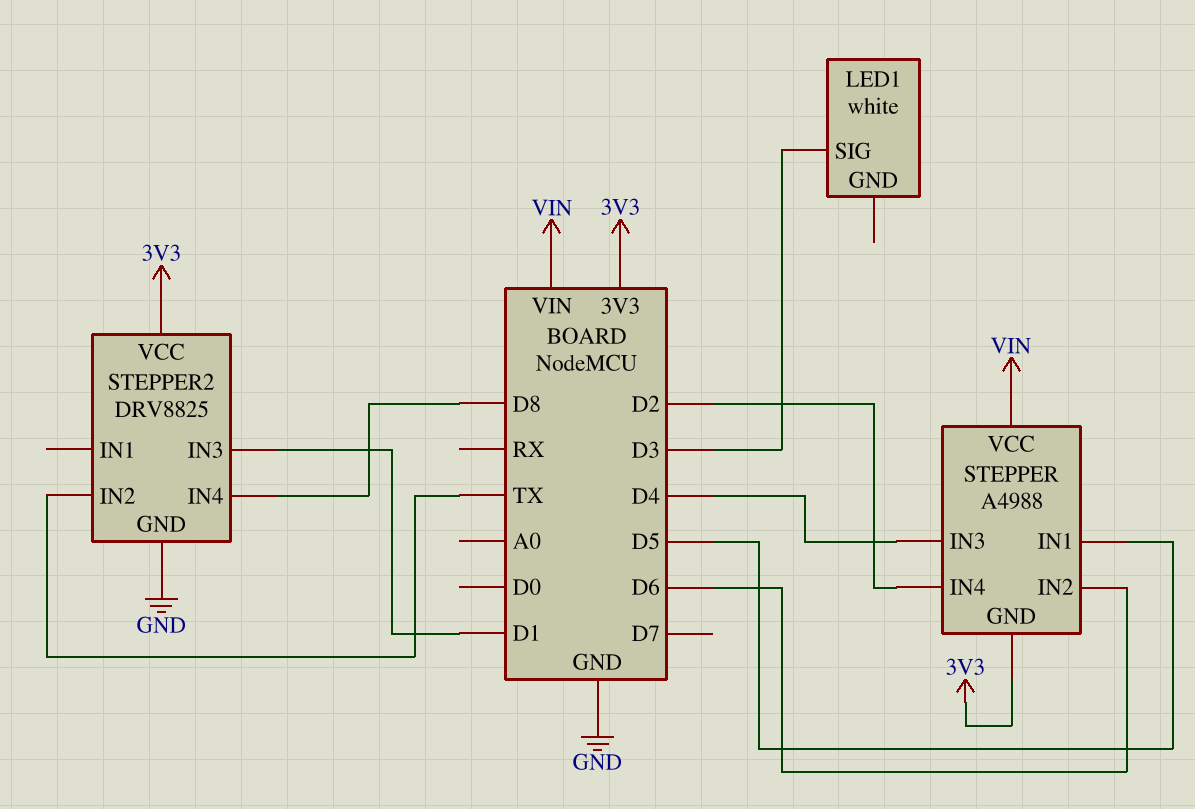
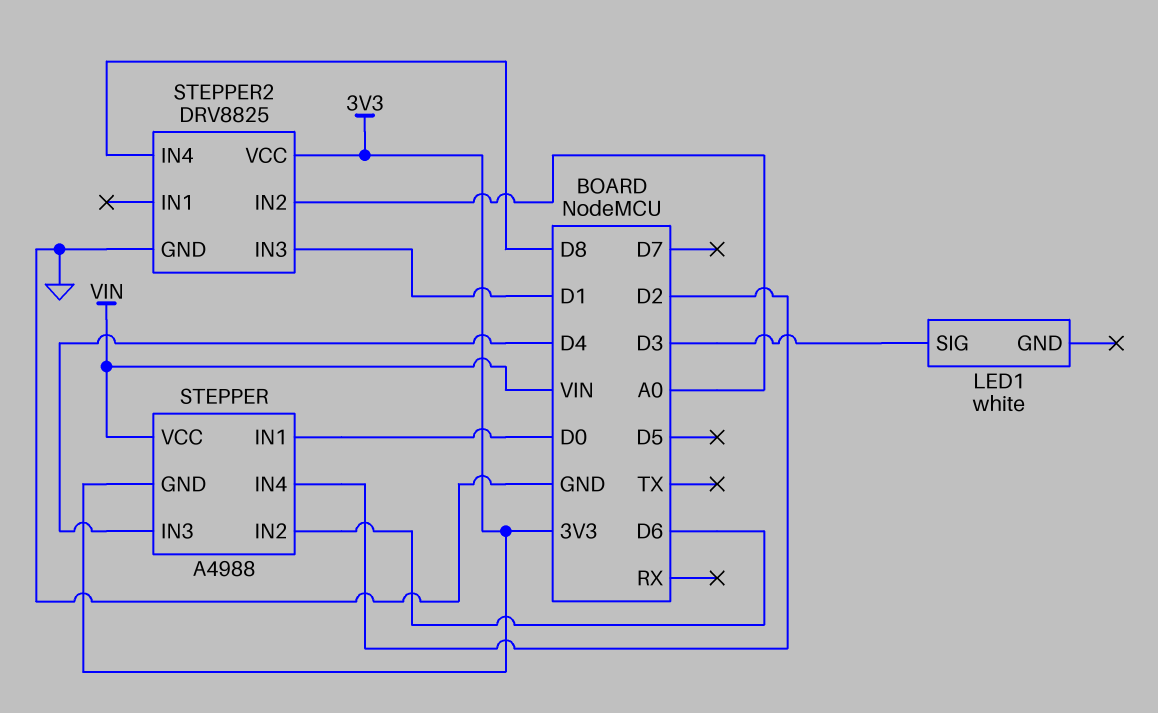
STEPPER pin IN1: D5 -> D0
STEPPER2 pin IN2: TX -> A0

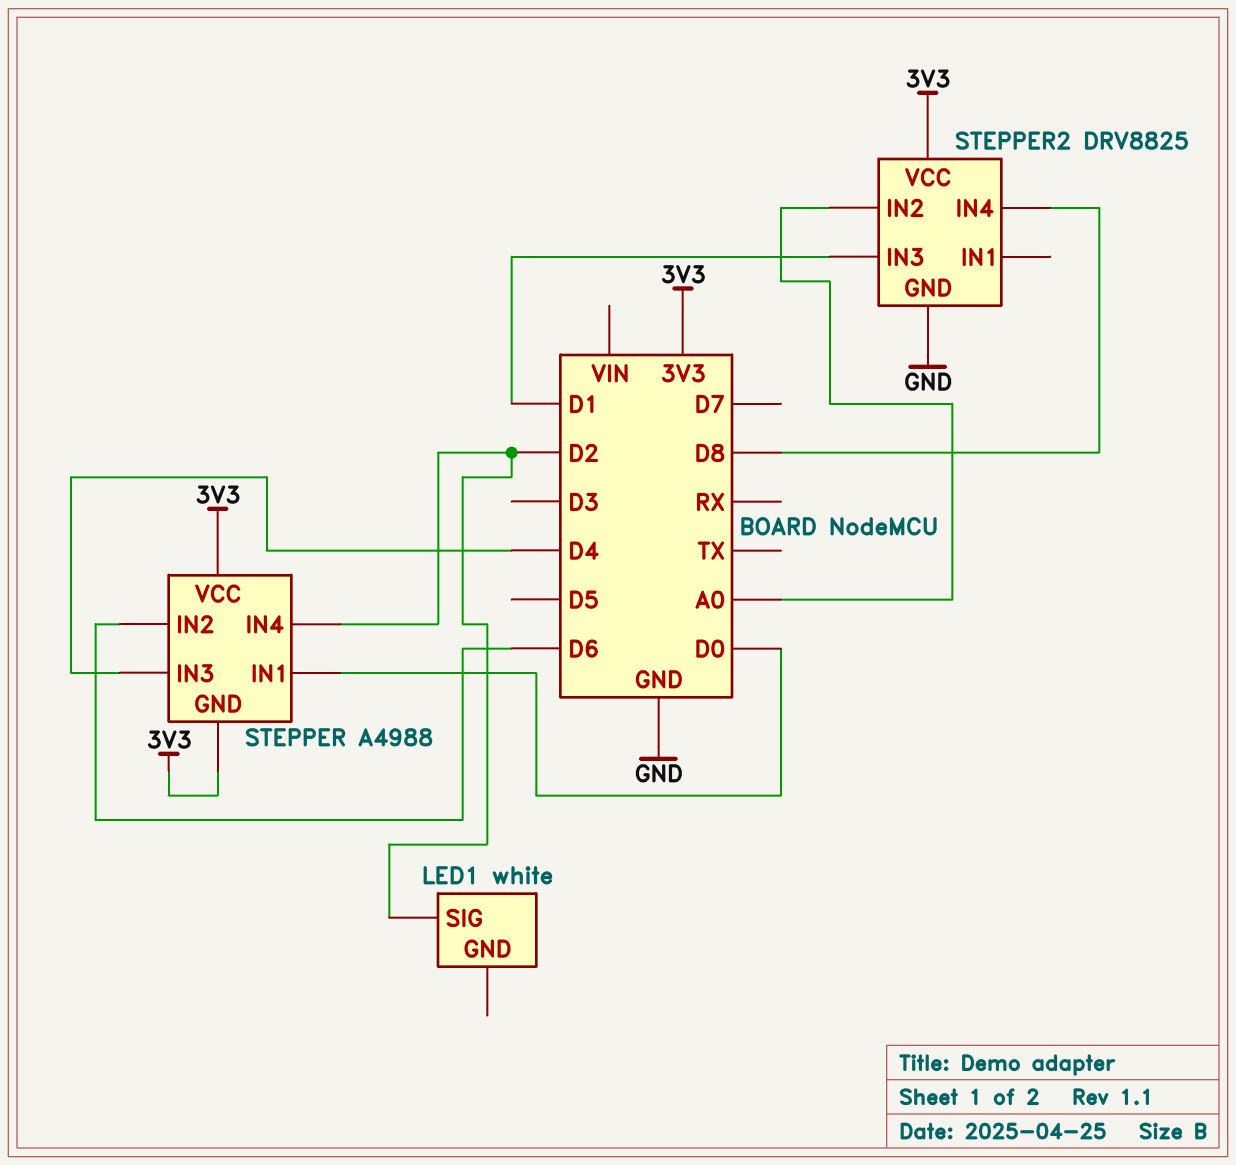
LED1 pin SIG: D3 -> D2
STEPPER pin VCC: VIN -> 3V3

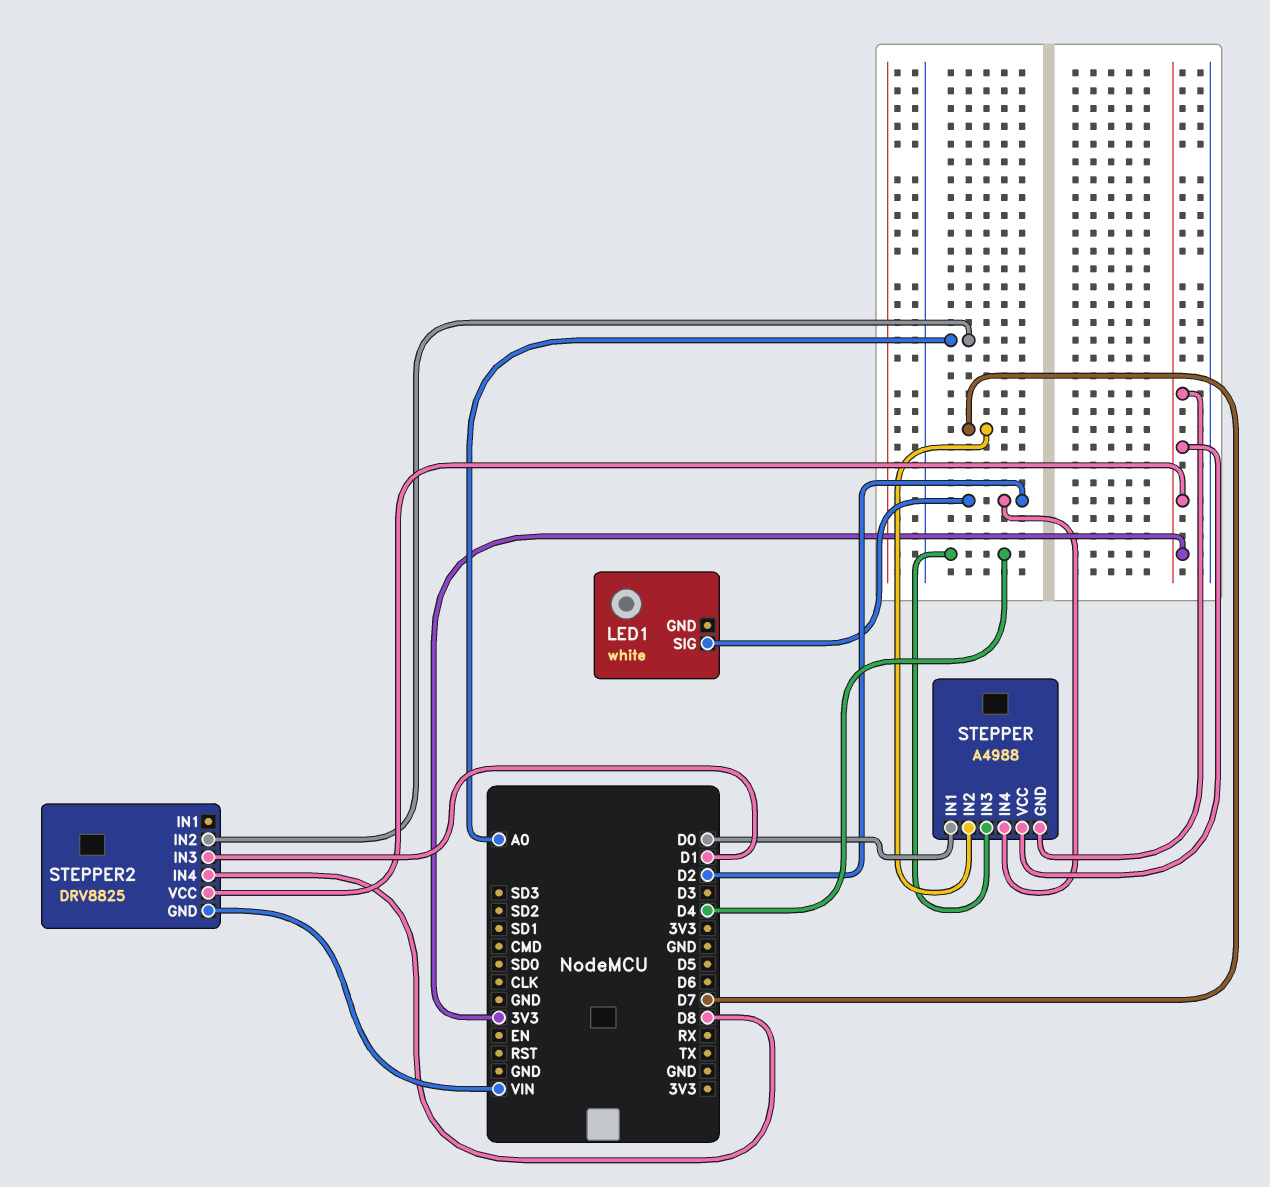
STEPPER pin IN2: D6 -> D7
STEPPER2 pin GND: GND -> VIN

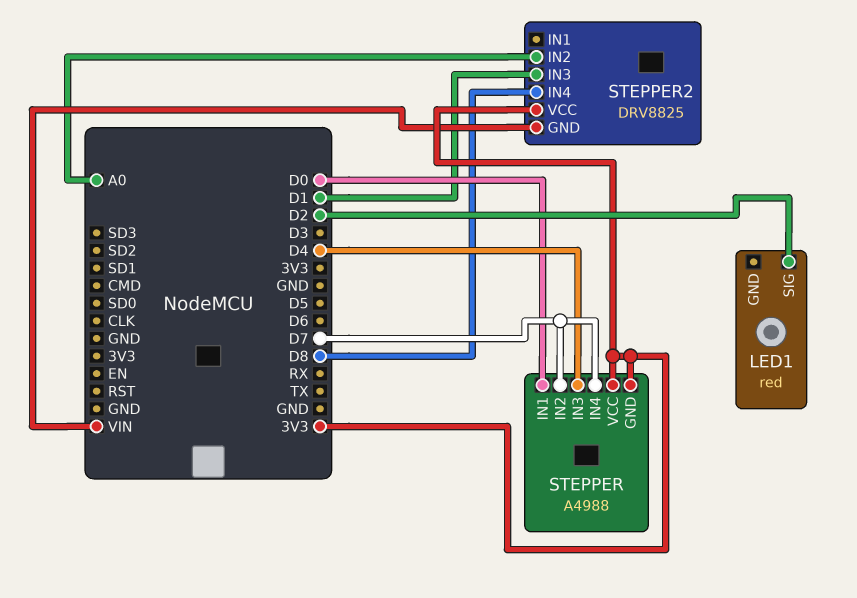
LED1: white -> red
STEPPER pin IN4: D2 -> D7

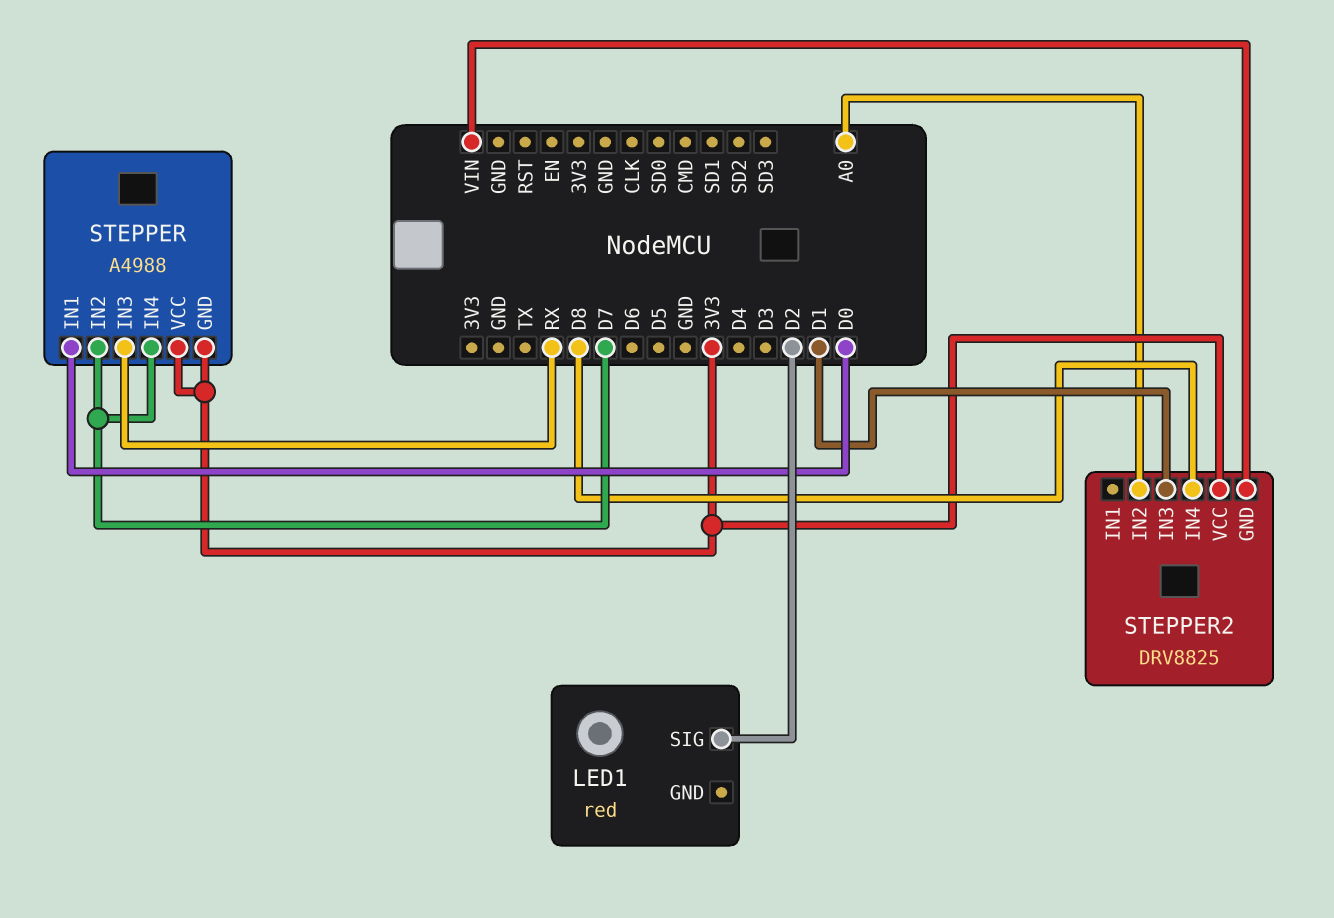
STEPPER pin IN3: D4 -> RX

